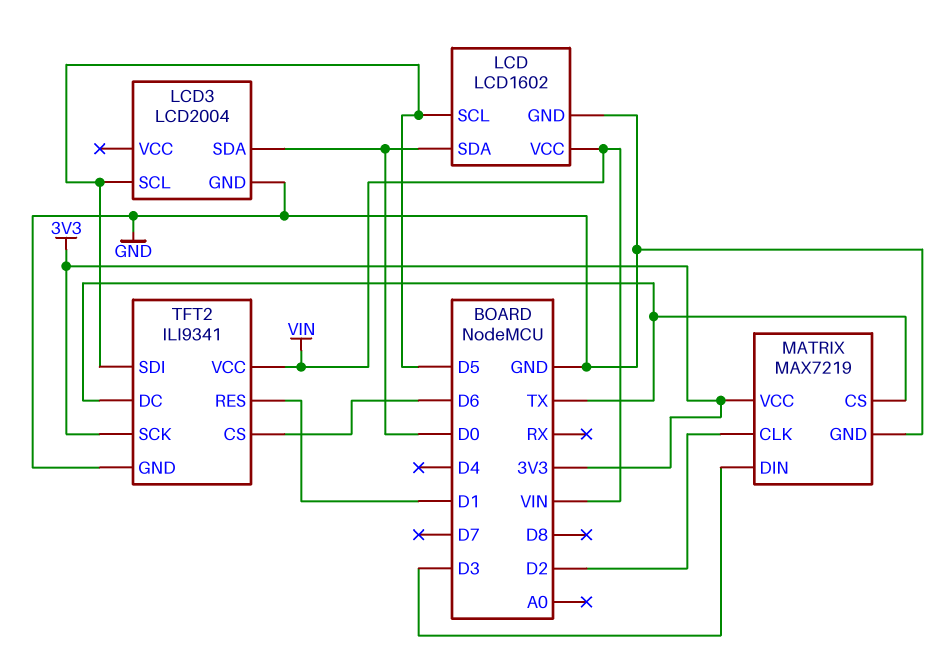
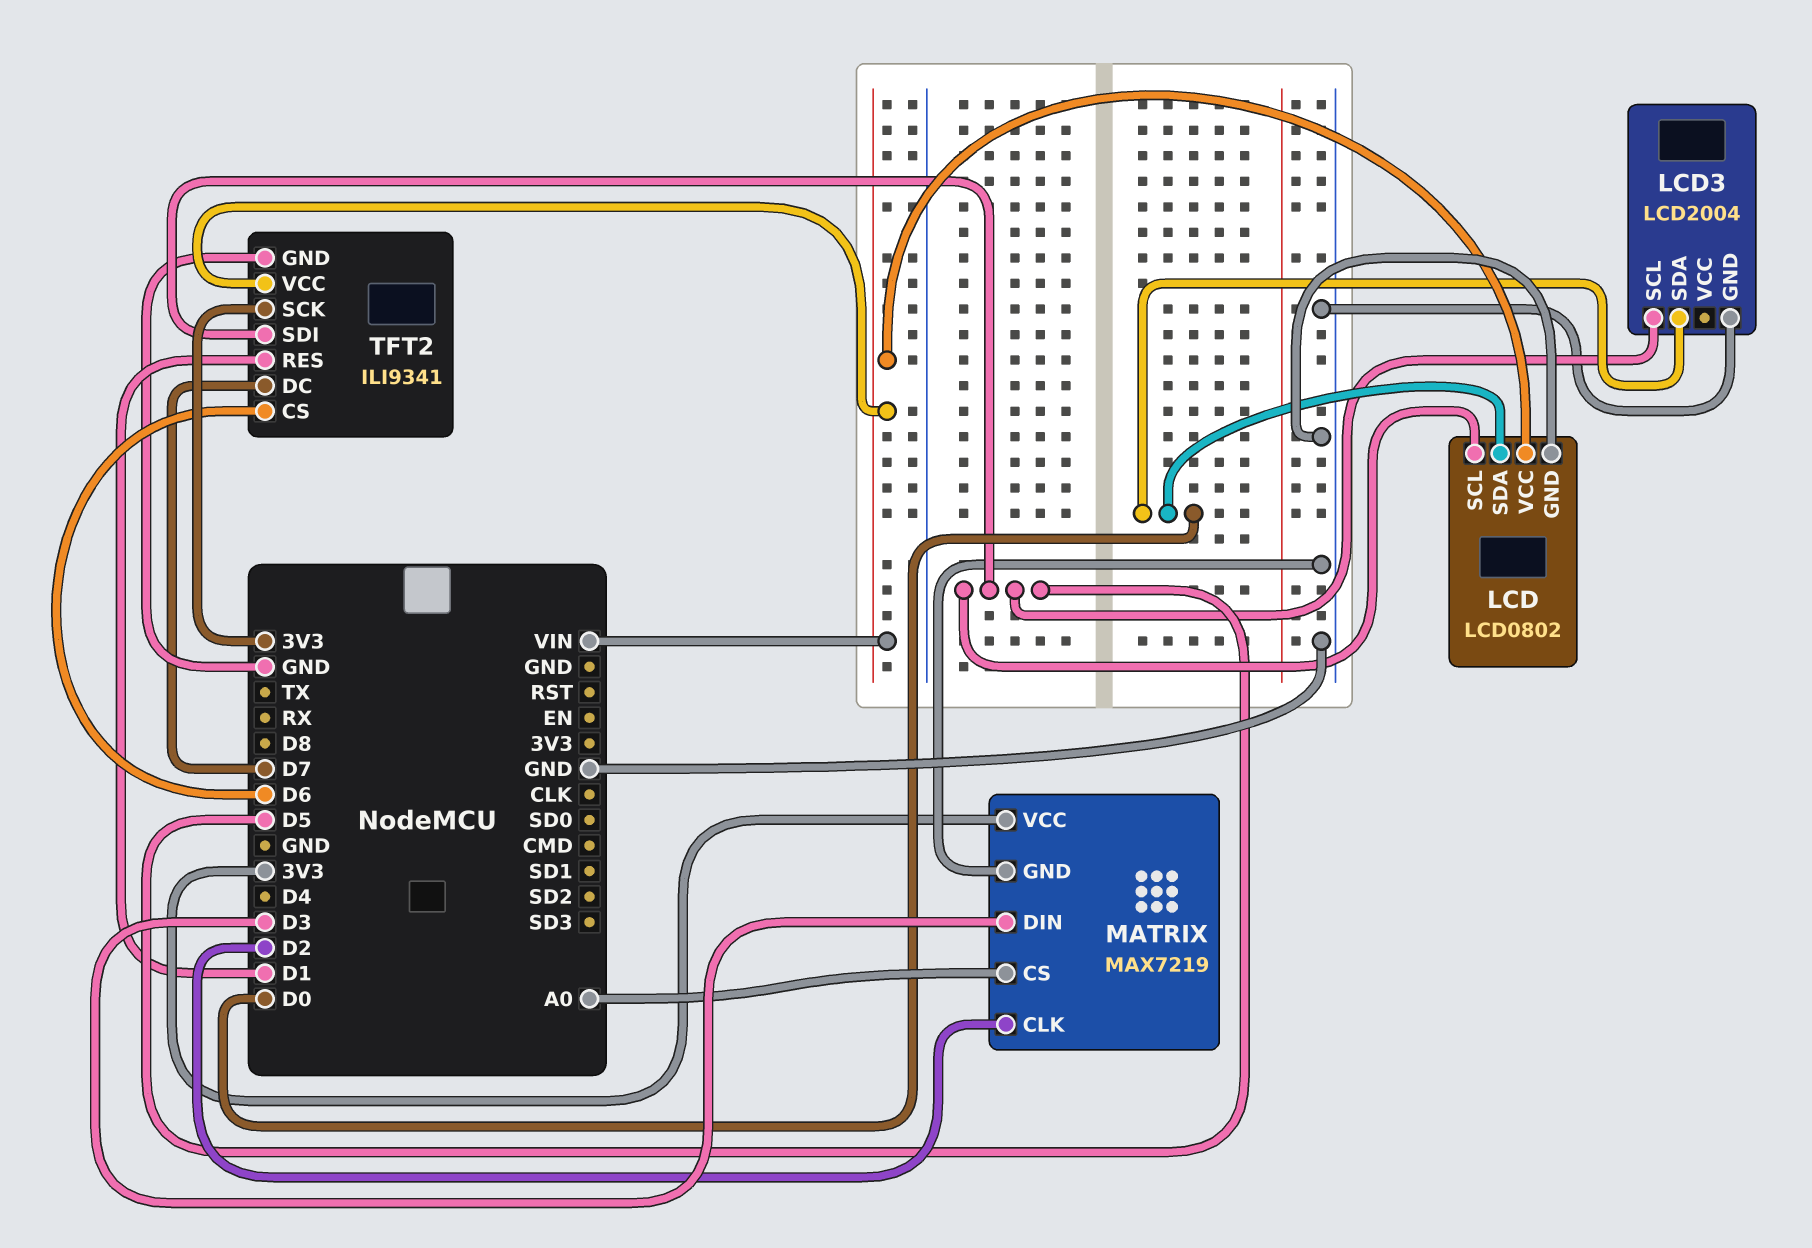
LCD: LCD1602 -> LCD0802
MATRIX pin CS: TX -> A0
TFT2 pin DC: TX -> D7

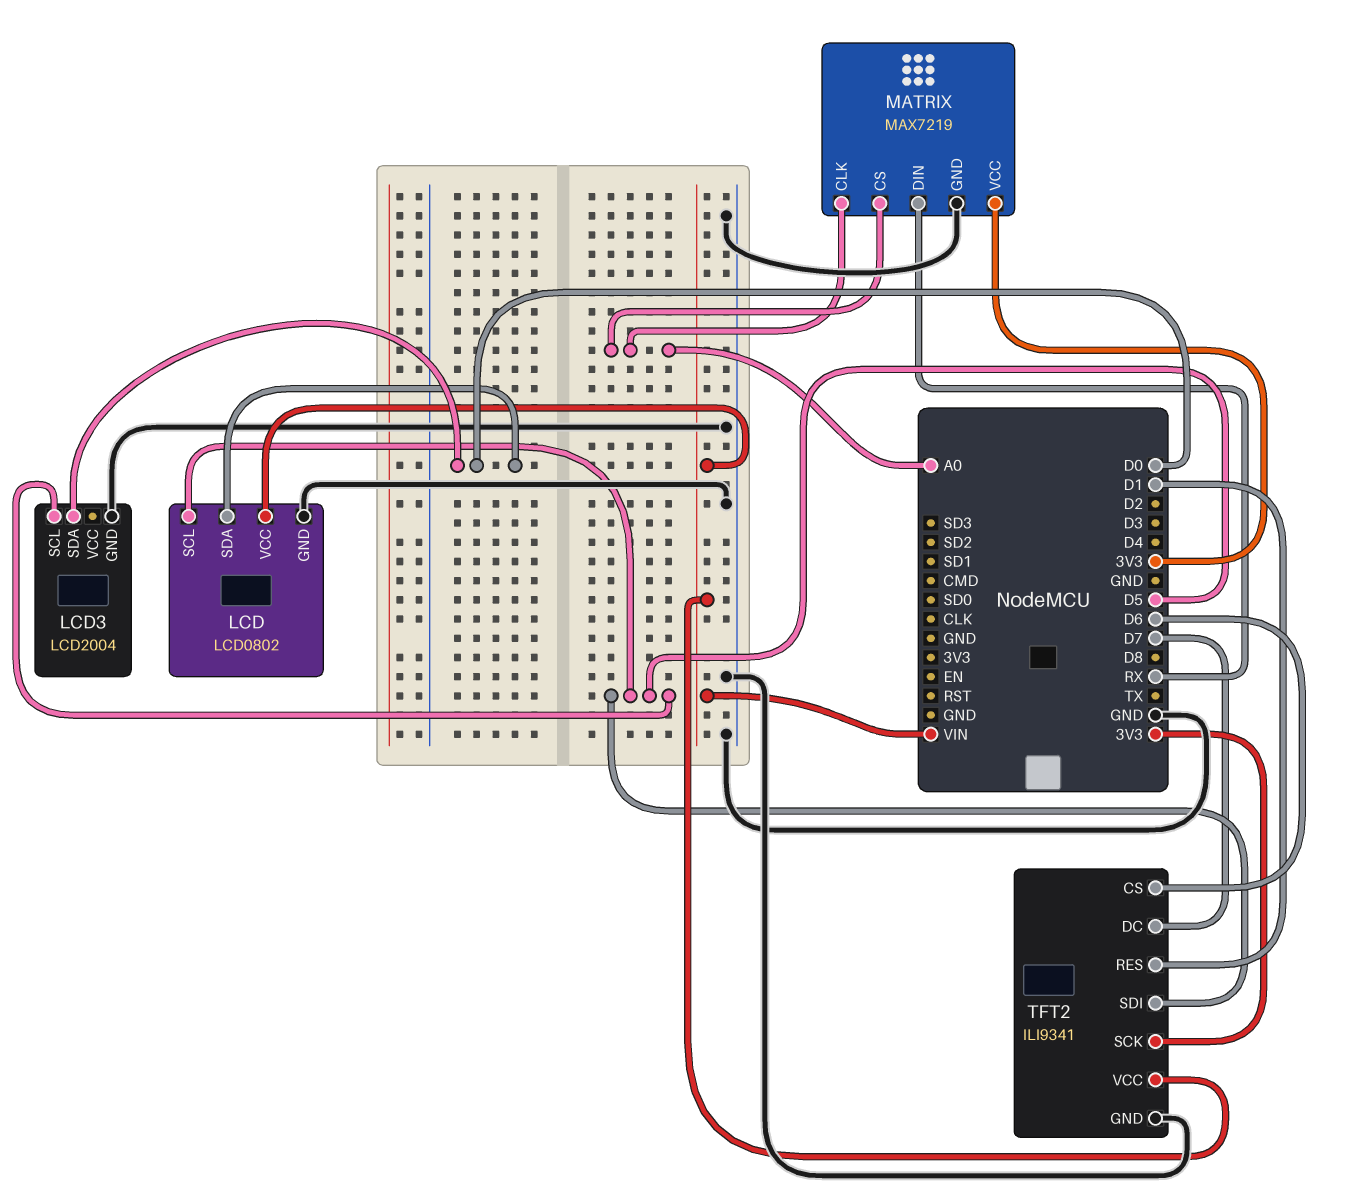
MATRIX pin CLK: D2 -> A0
MATRIX pin DIN: D3 -> RX

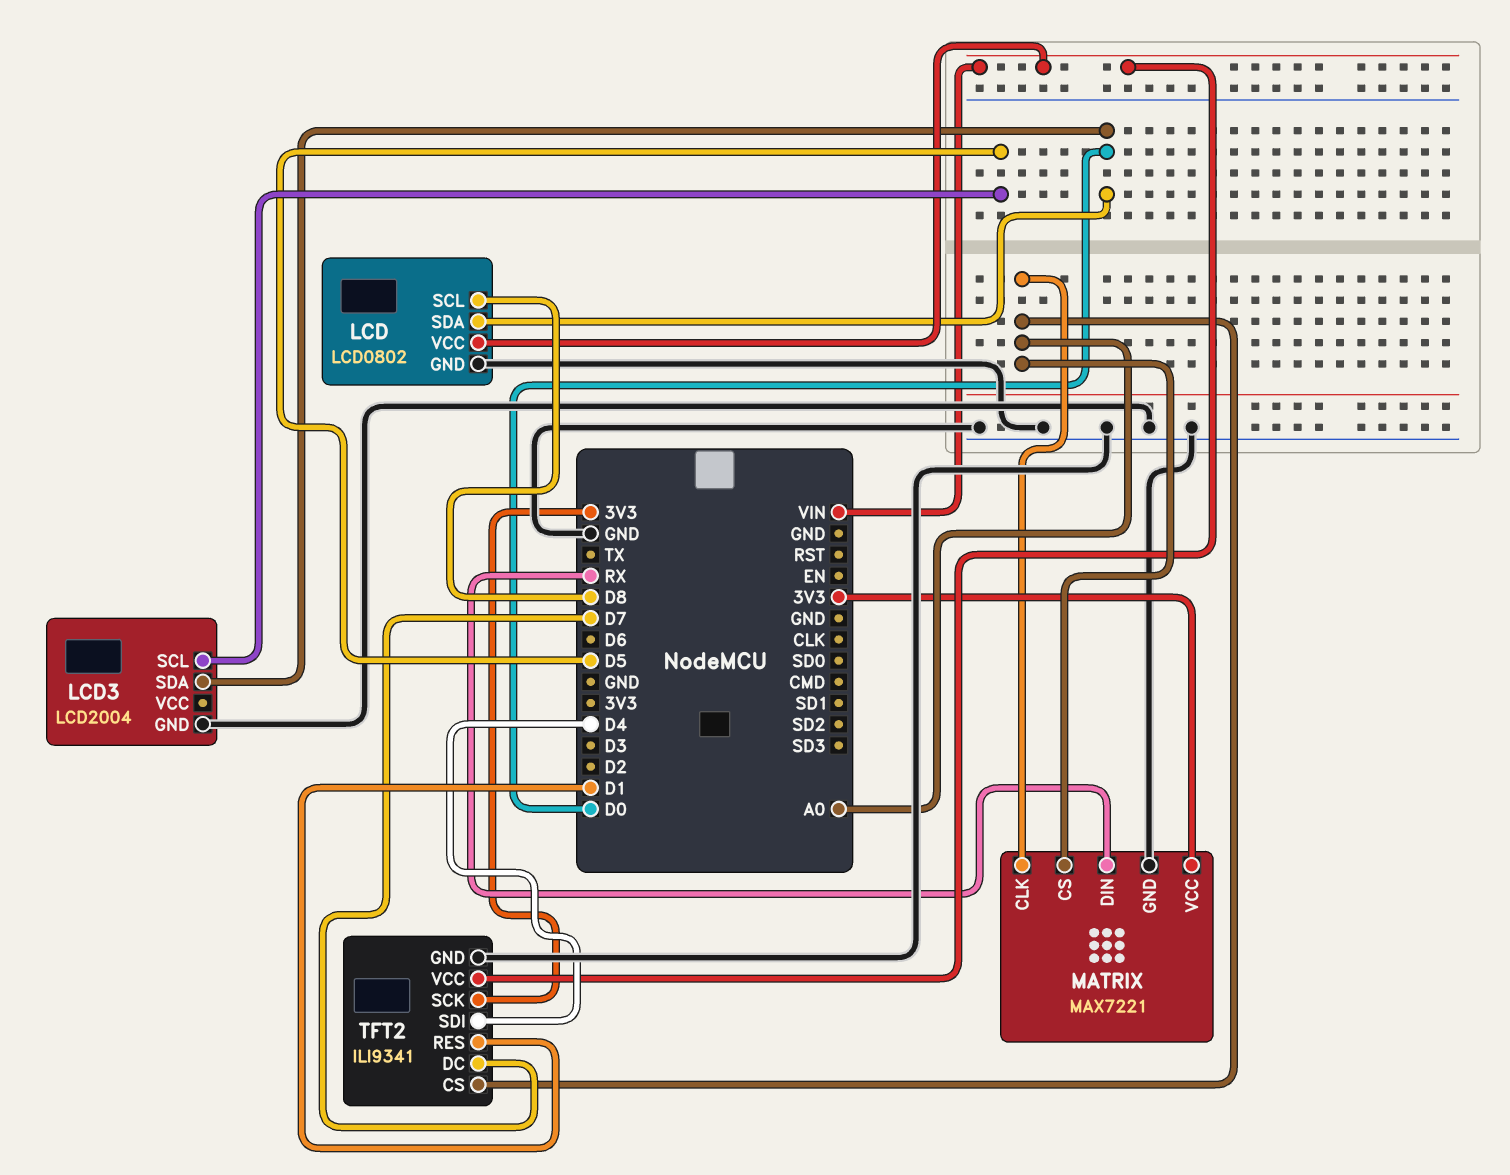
LCD pin SCL: D5 -> D8
MATRIX: MAX7219 -> MAX7221
TFT2 pin CS: D6 -> A0
TFT2 pin SDI: D5 -> D4

